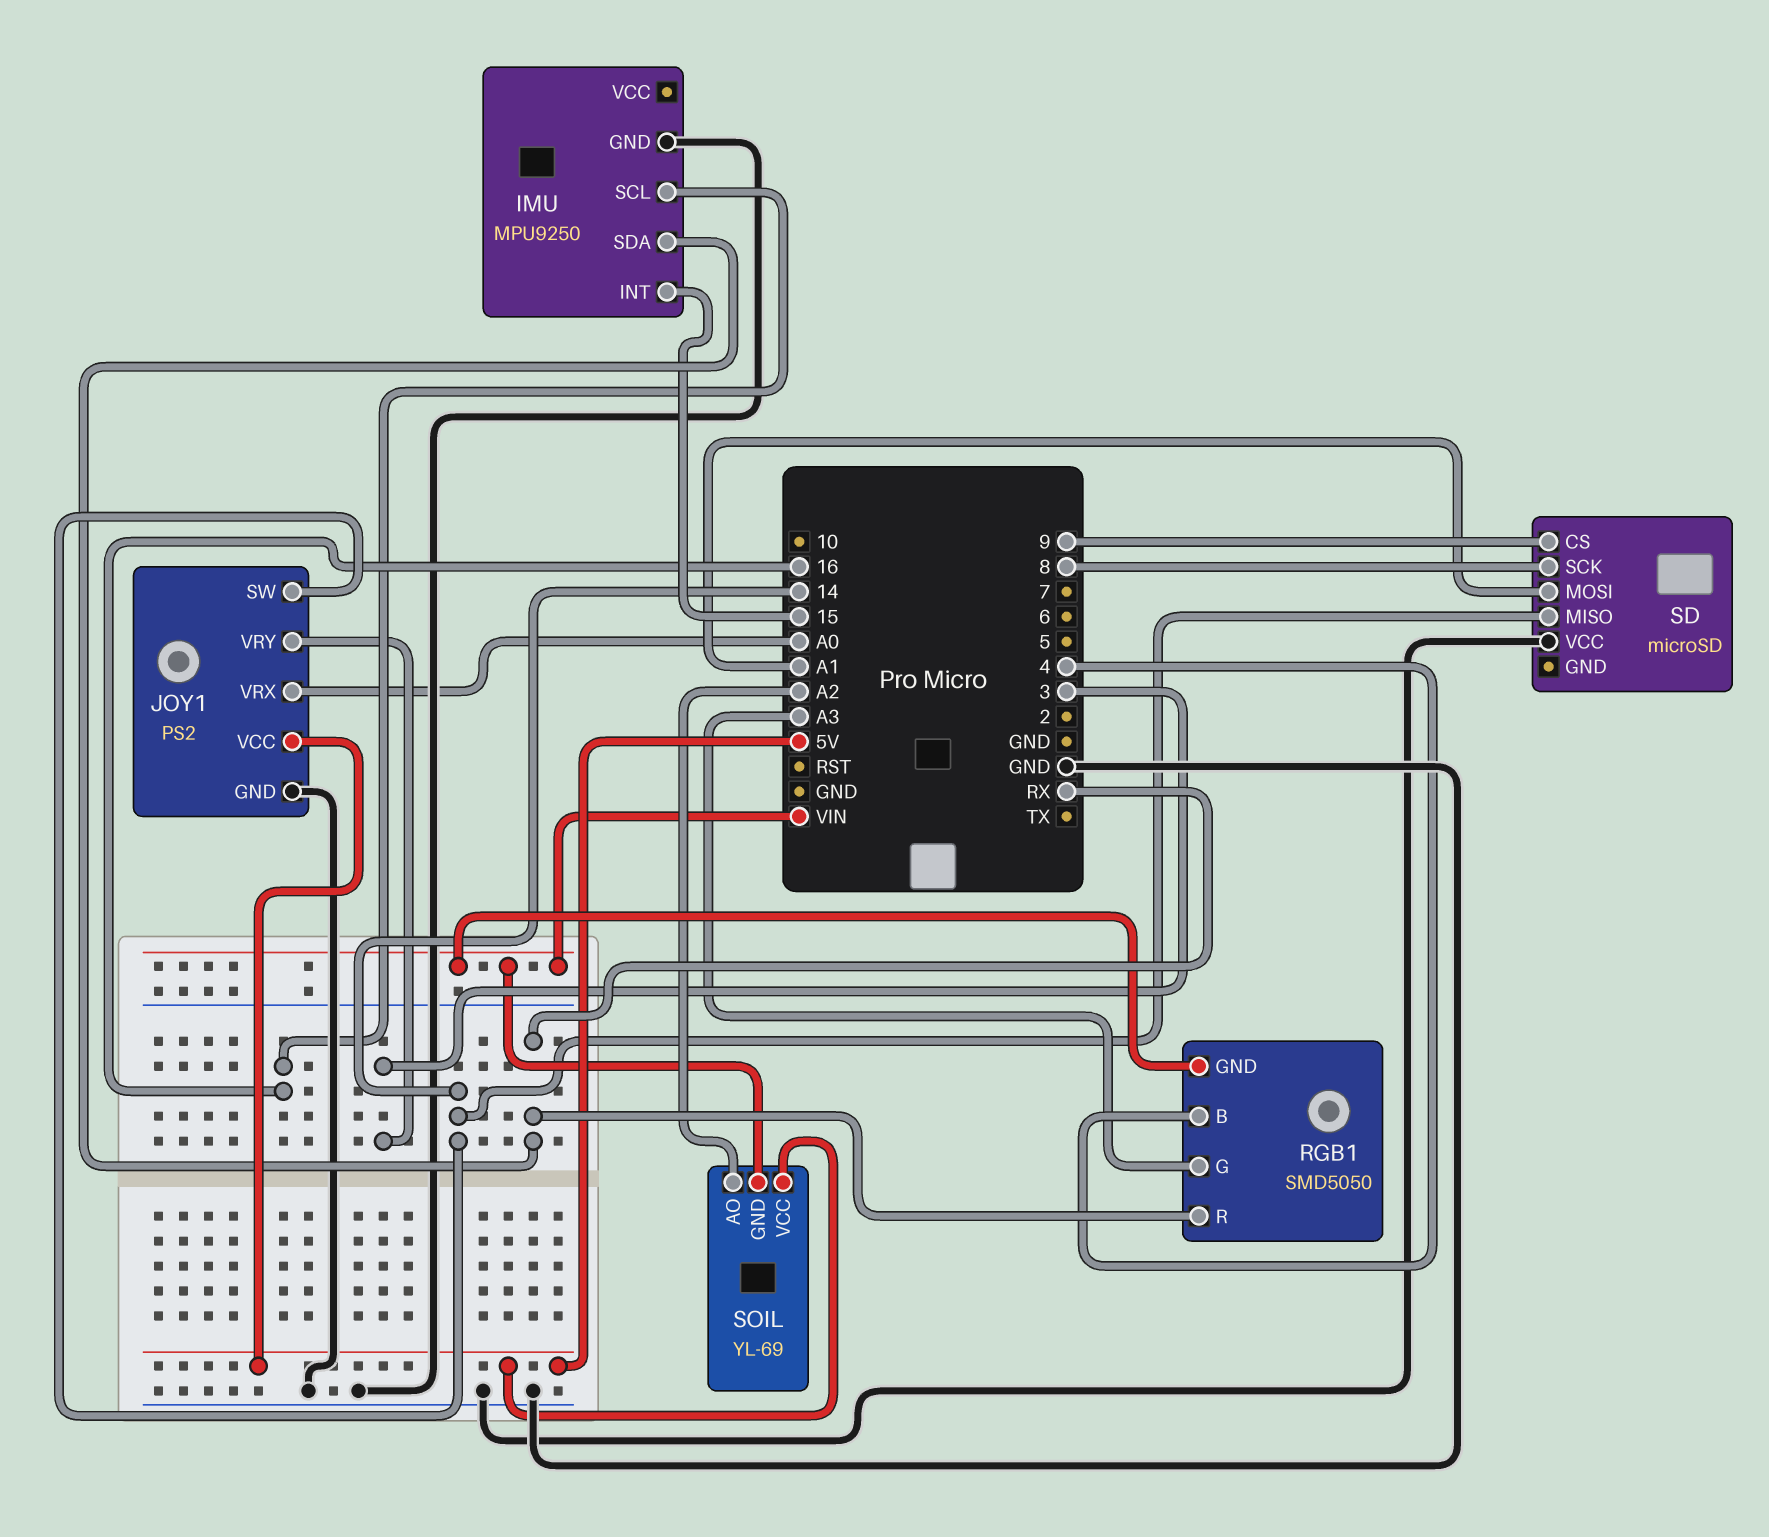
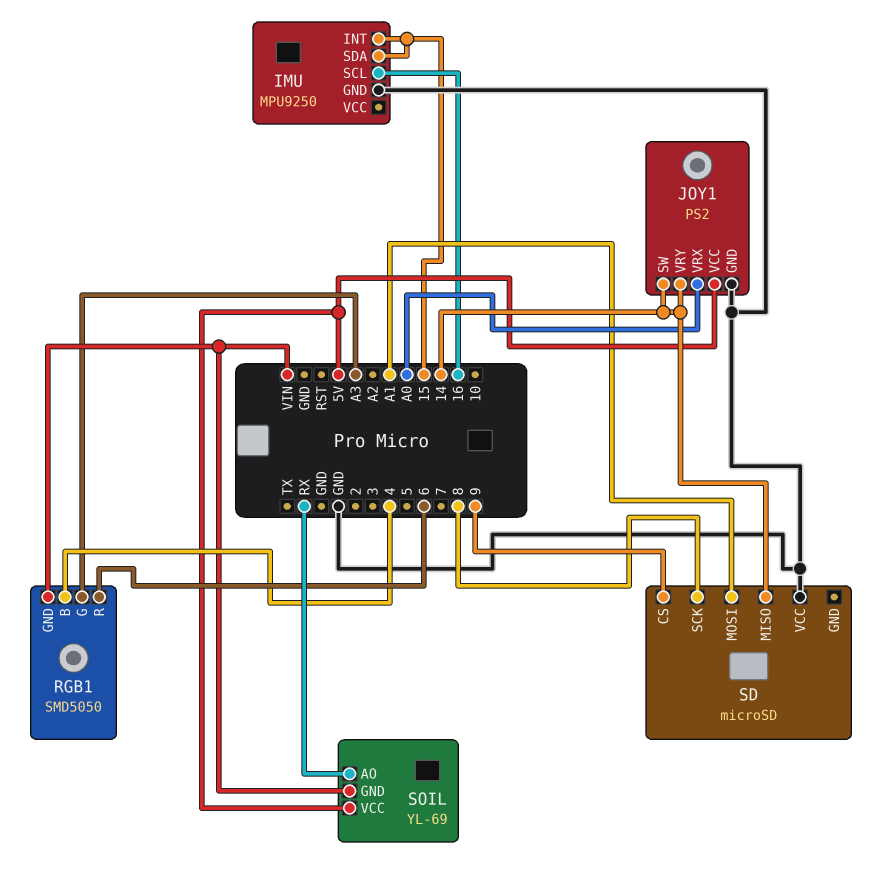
IMU pin SDA: RX -> 15
JOY1 pin VRY: 3 -> 14
RGB1 pin R: RX -> 6
SOIL pin AO: A2 -> RX

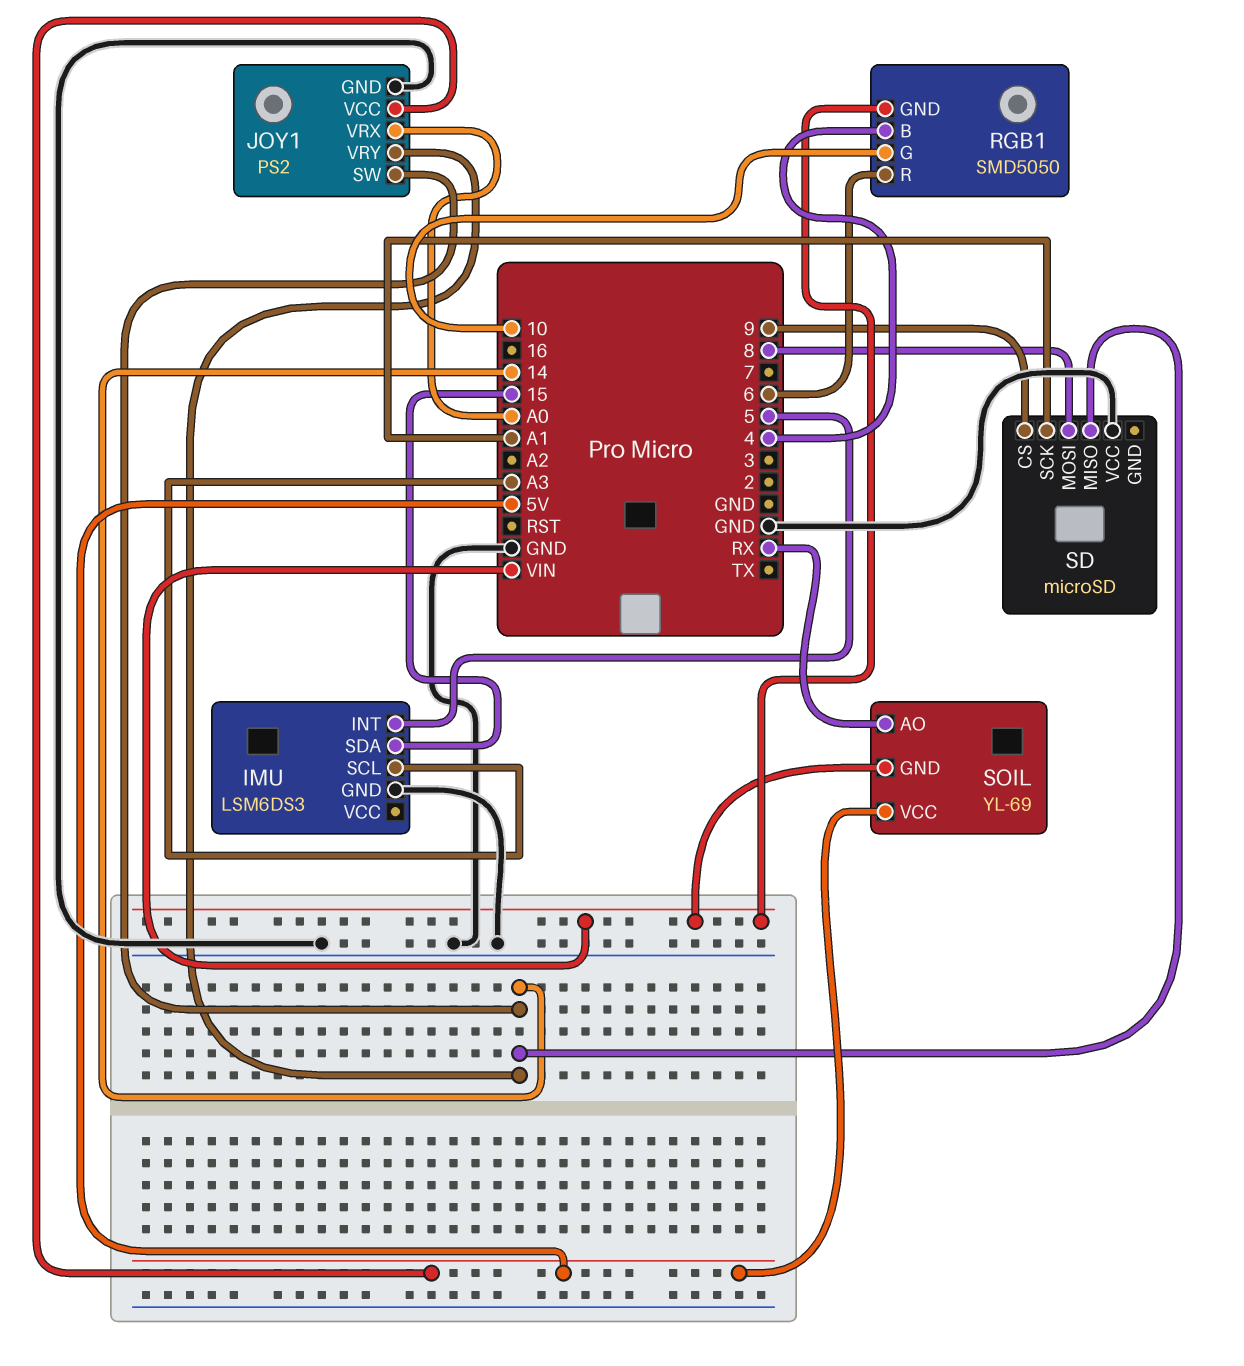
IMU: MPU9250 -> LSM6DS3
IMU pin INT: 15 -> 5
IMU pin SCL: 16 -> A3
RGB1 pin G: A3 -> 10
SD pin MOSI: A1 -> 8
SD pin SCK: 8 -> A1

